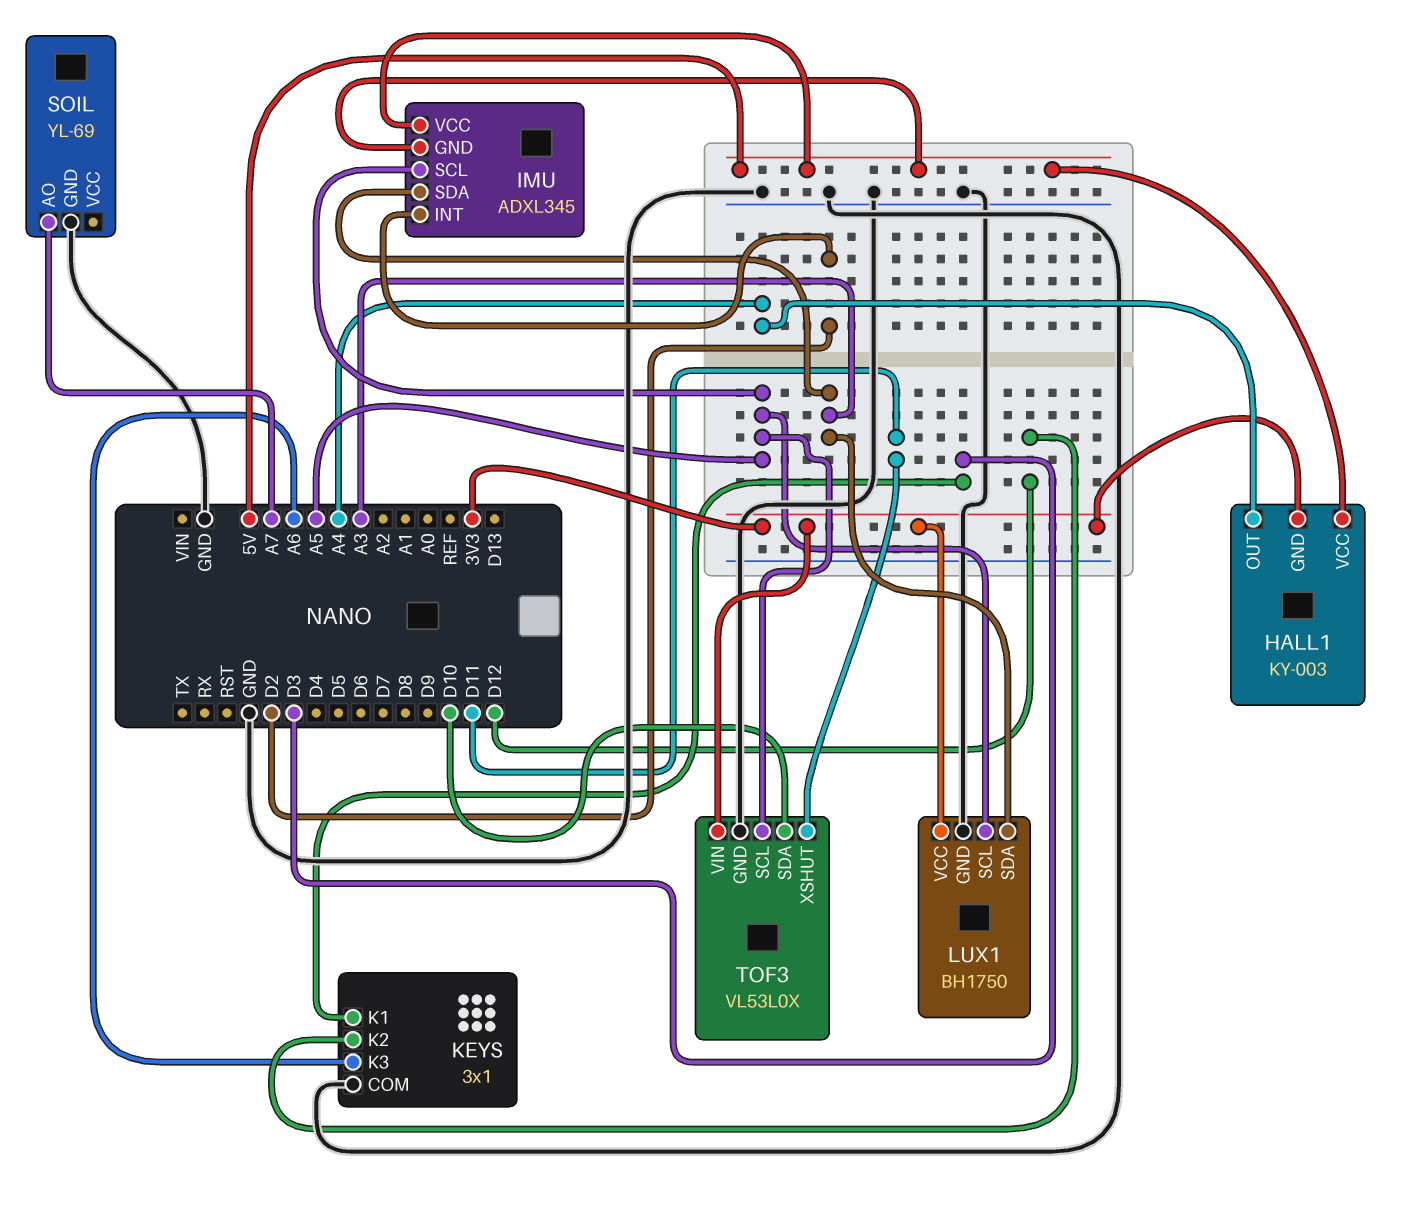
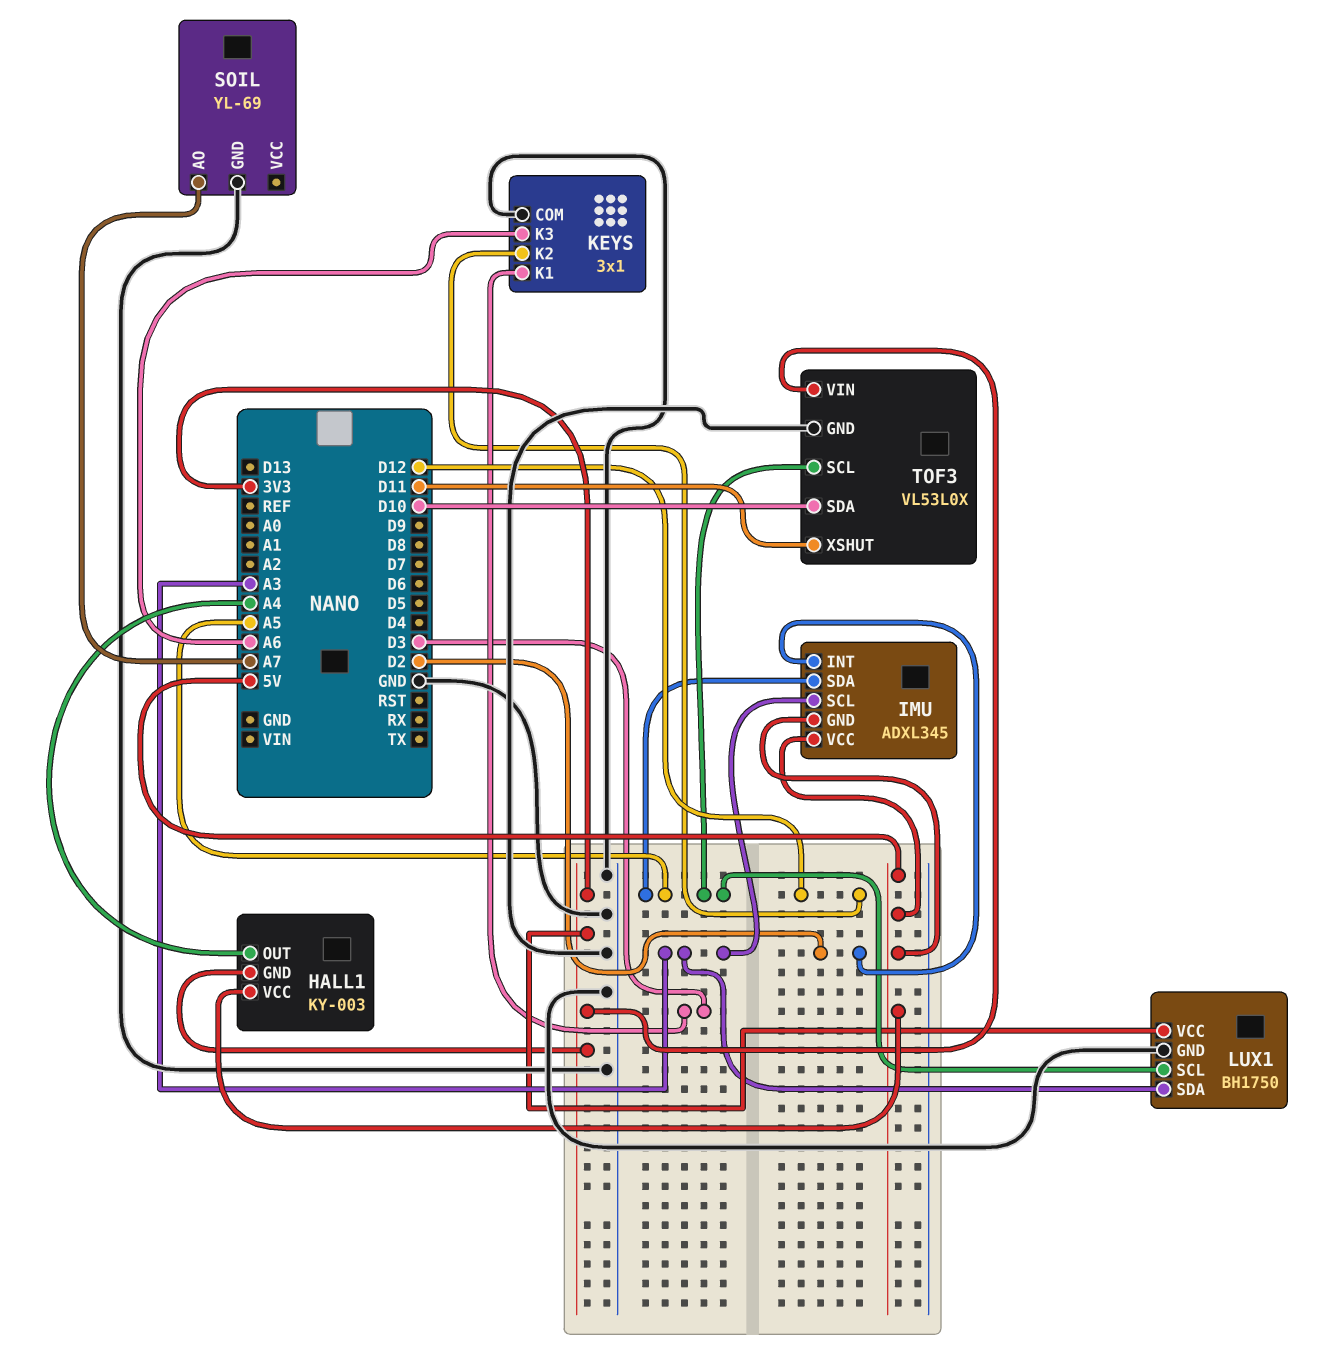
IMU pin SCL: A5 -> A3
IMU pin SDA: A3 -> A5

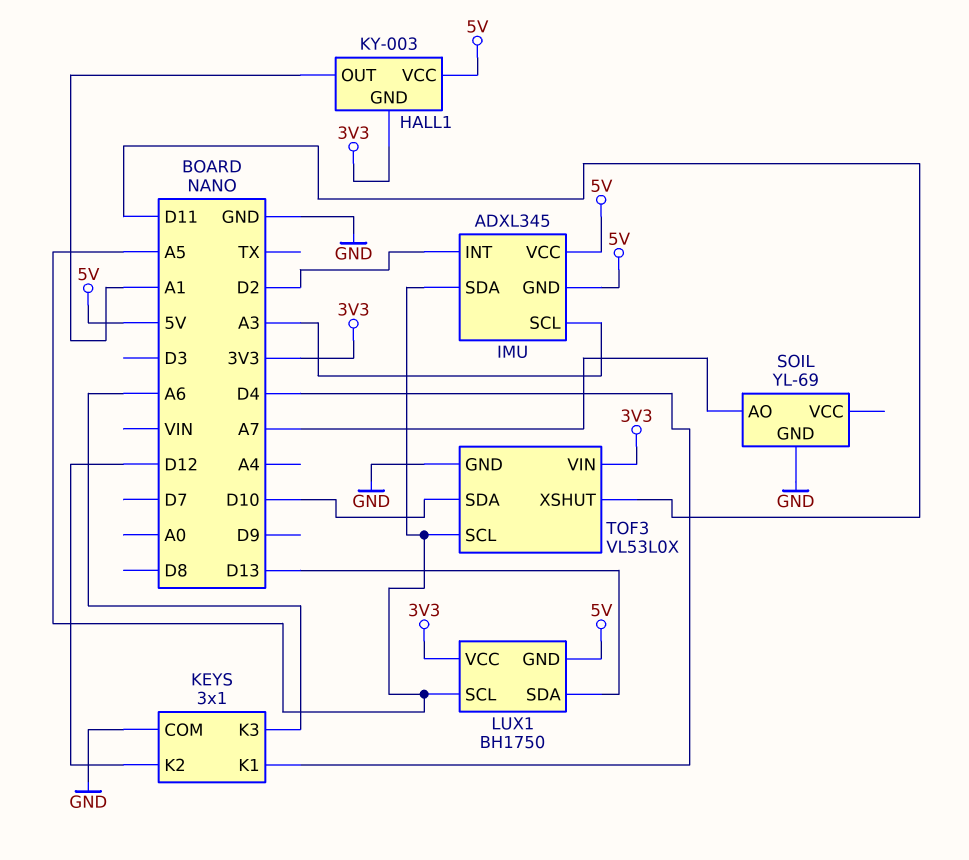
HALL1 pin OUT: A4 -> A1
KEYS pin K1: D3 -> D4
LUX1 pin GND: GND -> 5V
LUX1 pin SDA: A3 -> D13

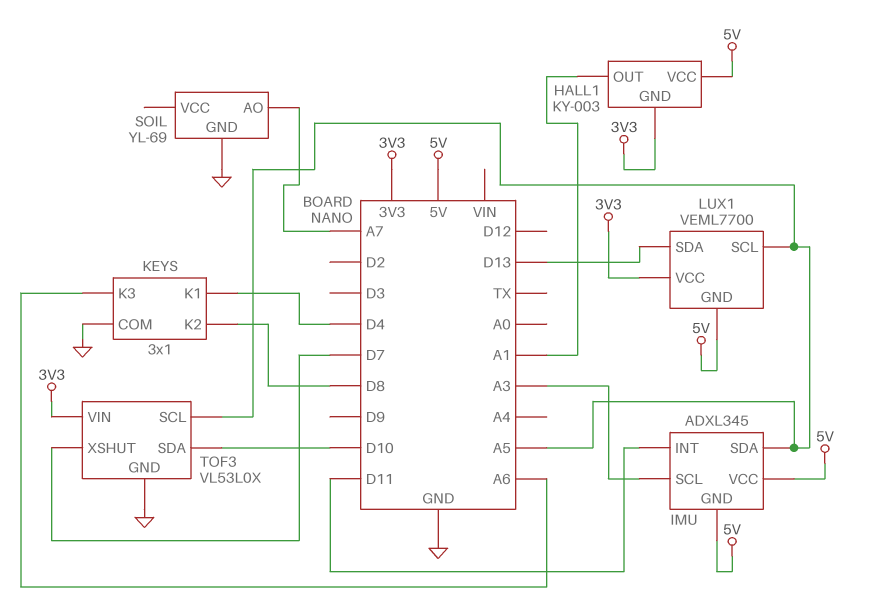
IMU pin INT: D2 -> D11
KEYS pin K2: D12 -> D8
LUX1: BH1750 -> VEML7700
TOF3 pin XSHUT: D11 -> D7

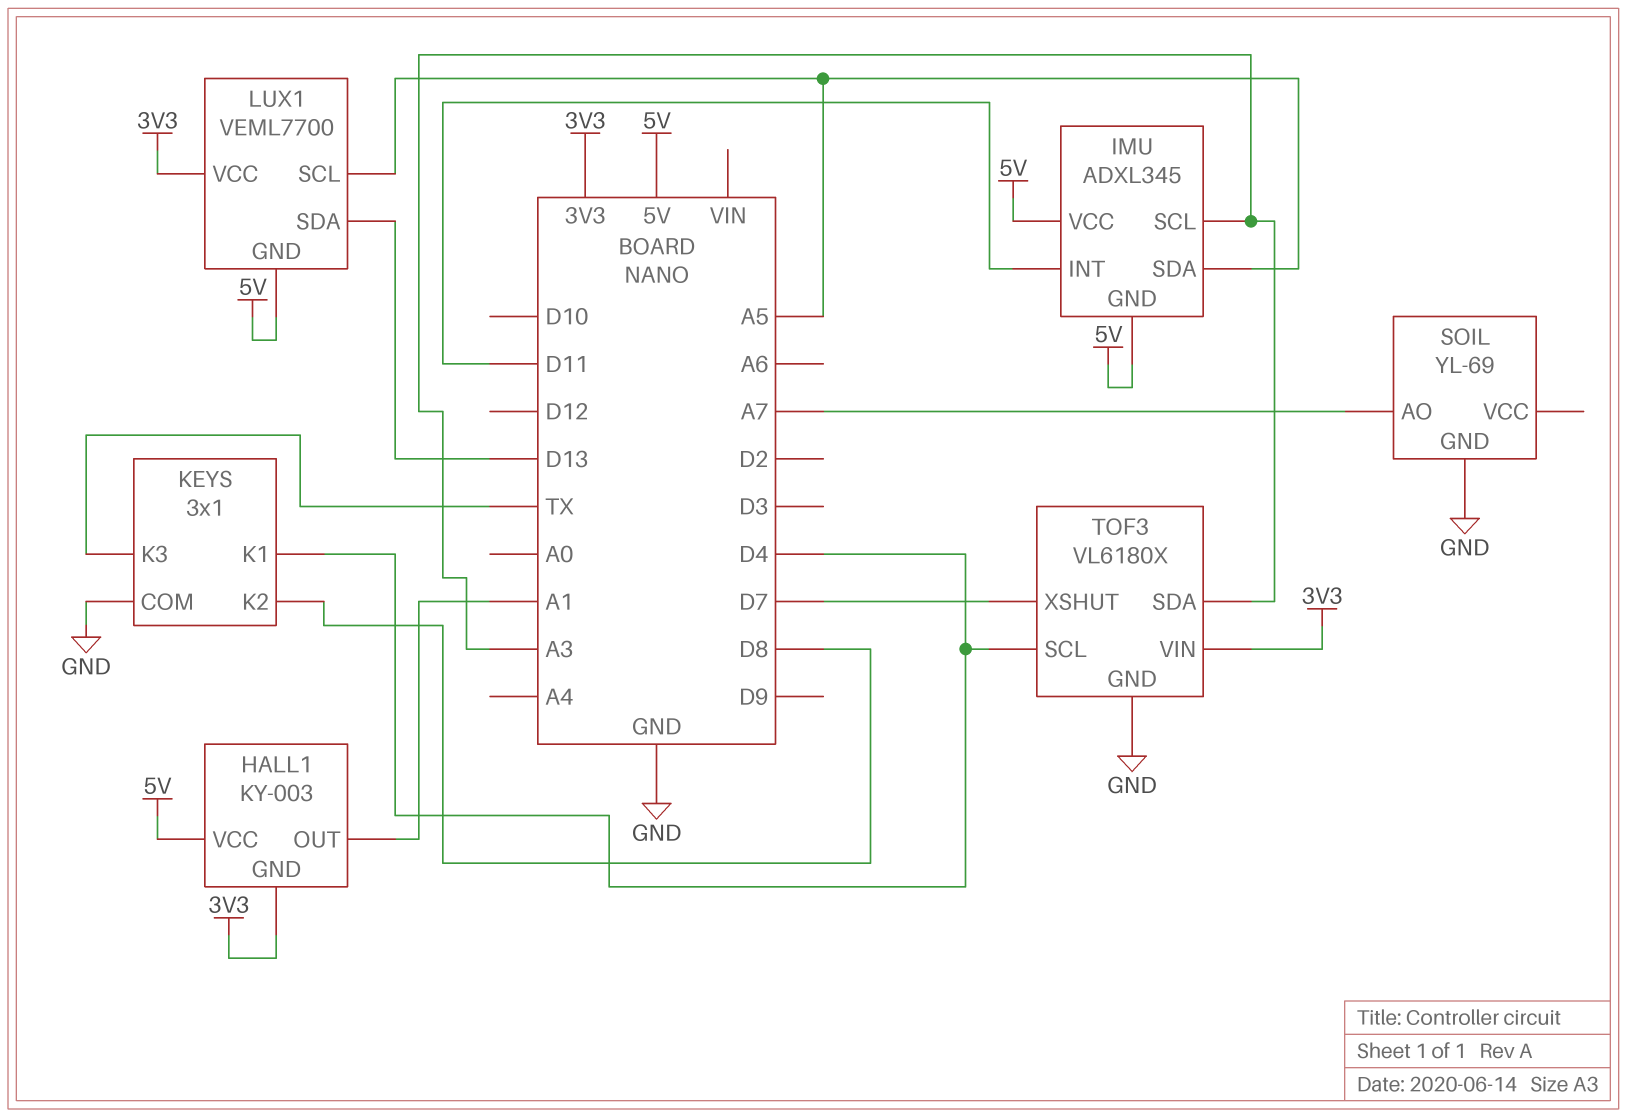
KEYS pin K3: A6 -> TX
TOF3: VL53L0X -> VL6180X
TOF3 pin SCL: A5 -> D4
TOF3 pin SDA: D10 -> A3

